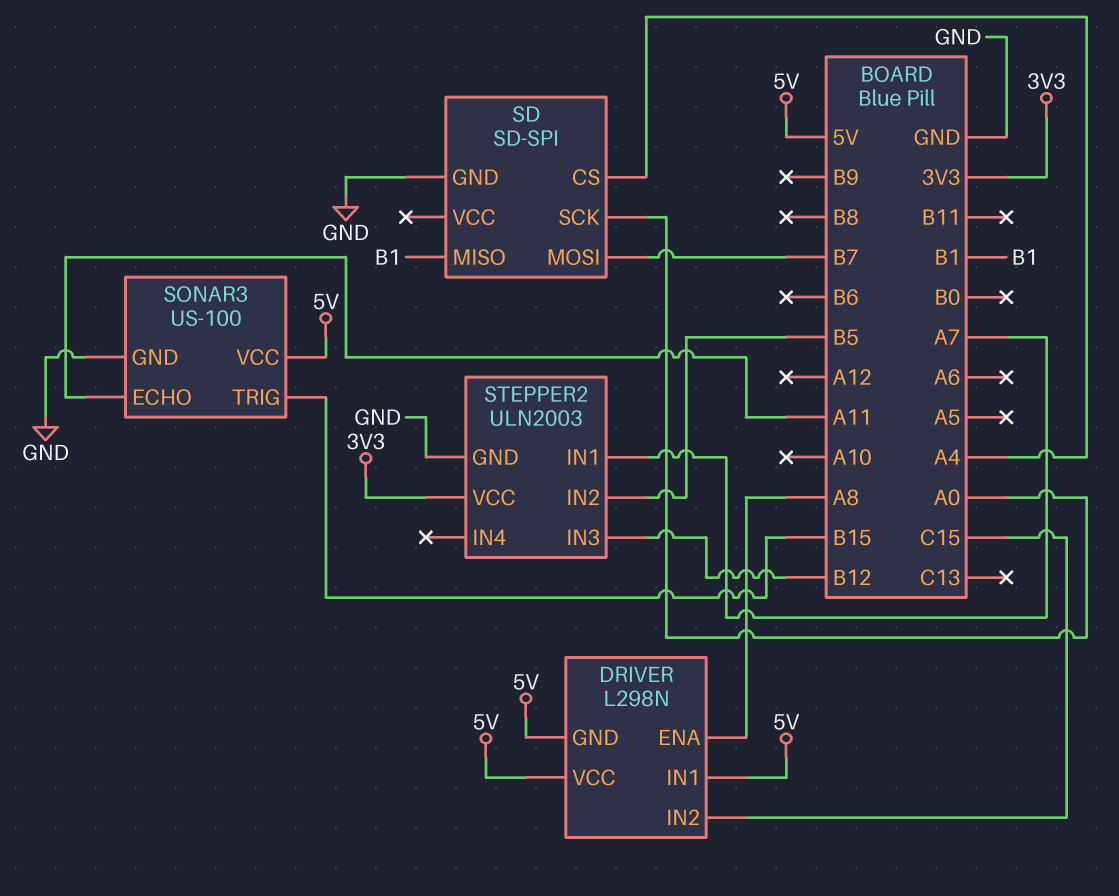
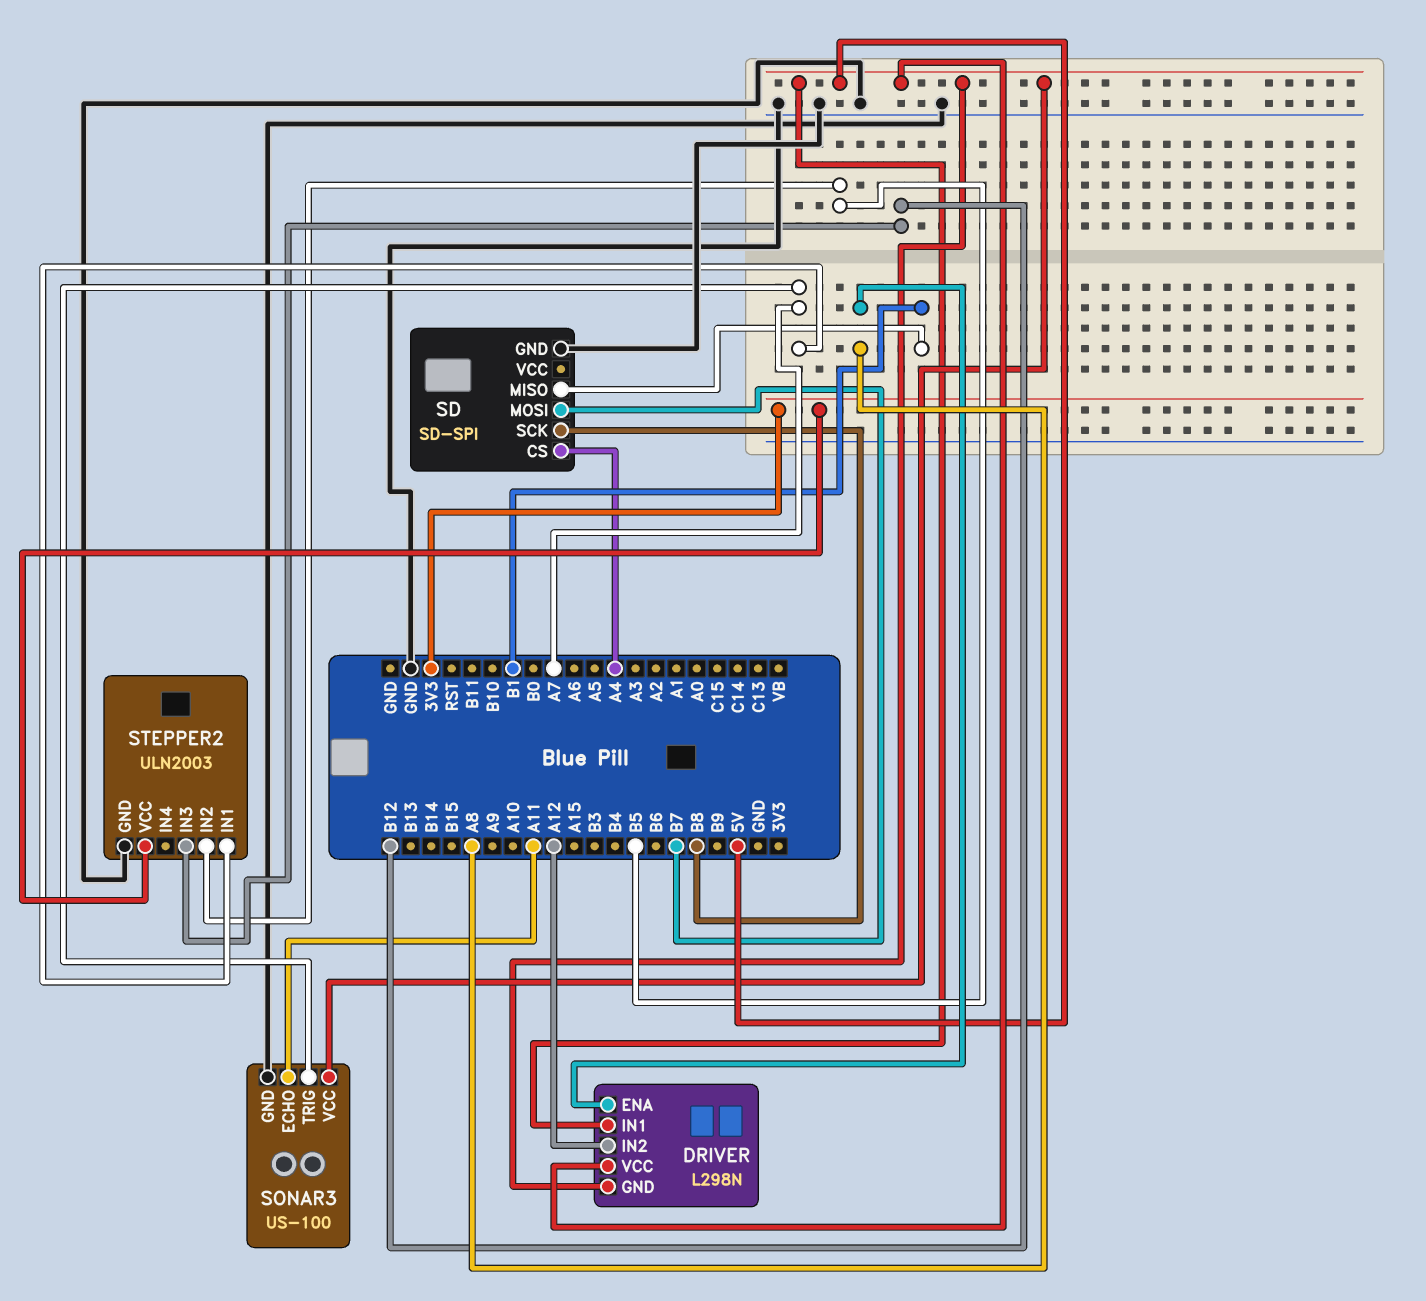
DRIVER pin IN2: C15 -> A12
SD pin SCK: A0 -> B8
SONAR3 pin TRIG: B15 -> A7

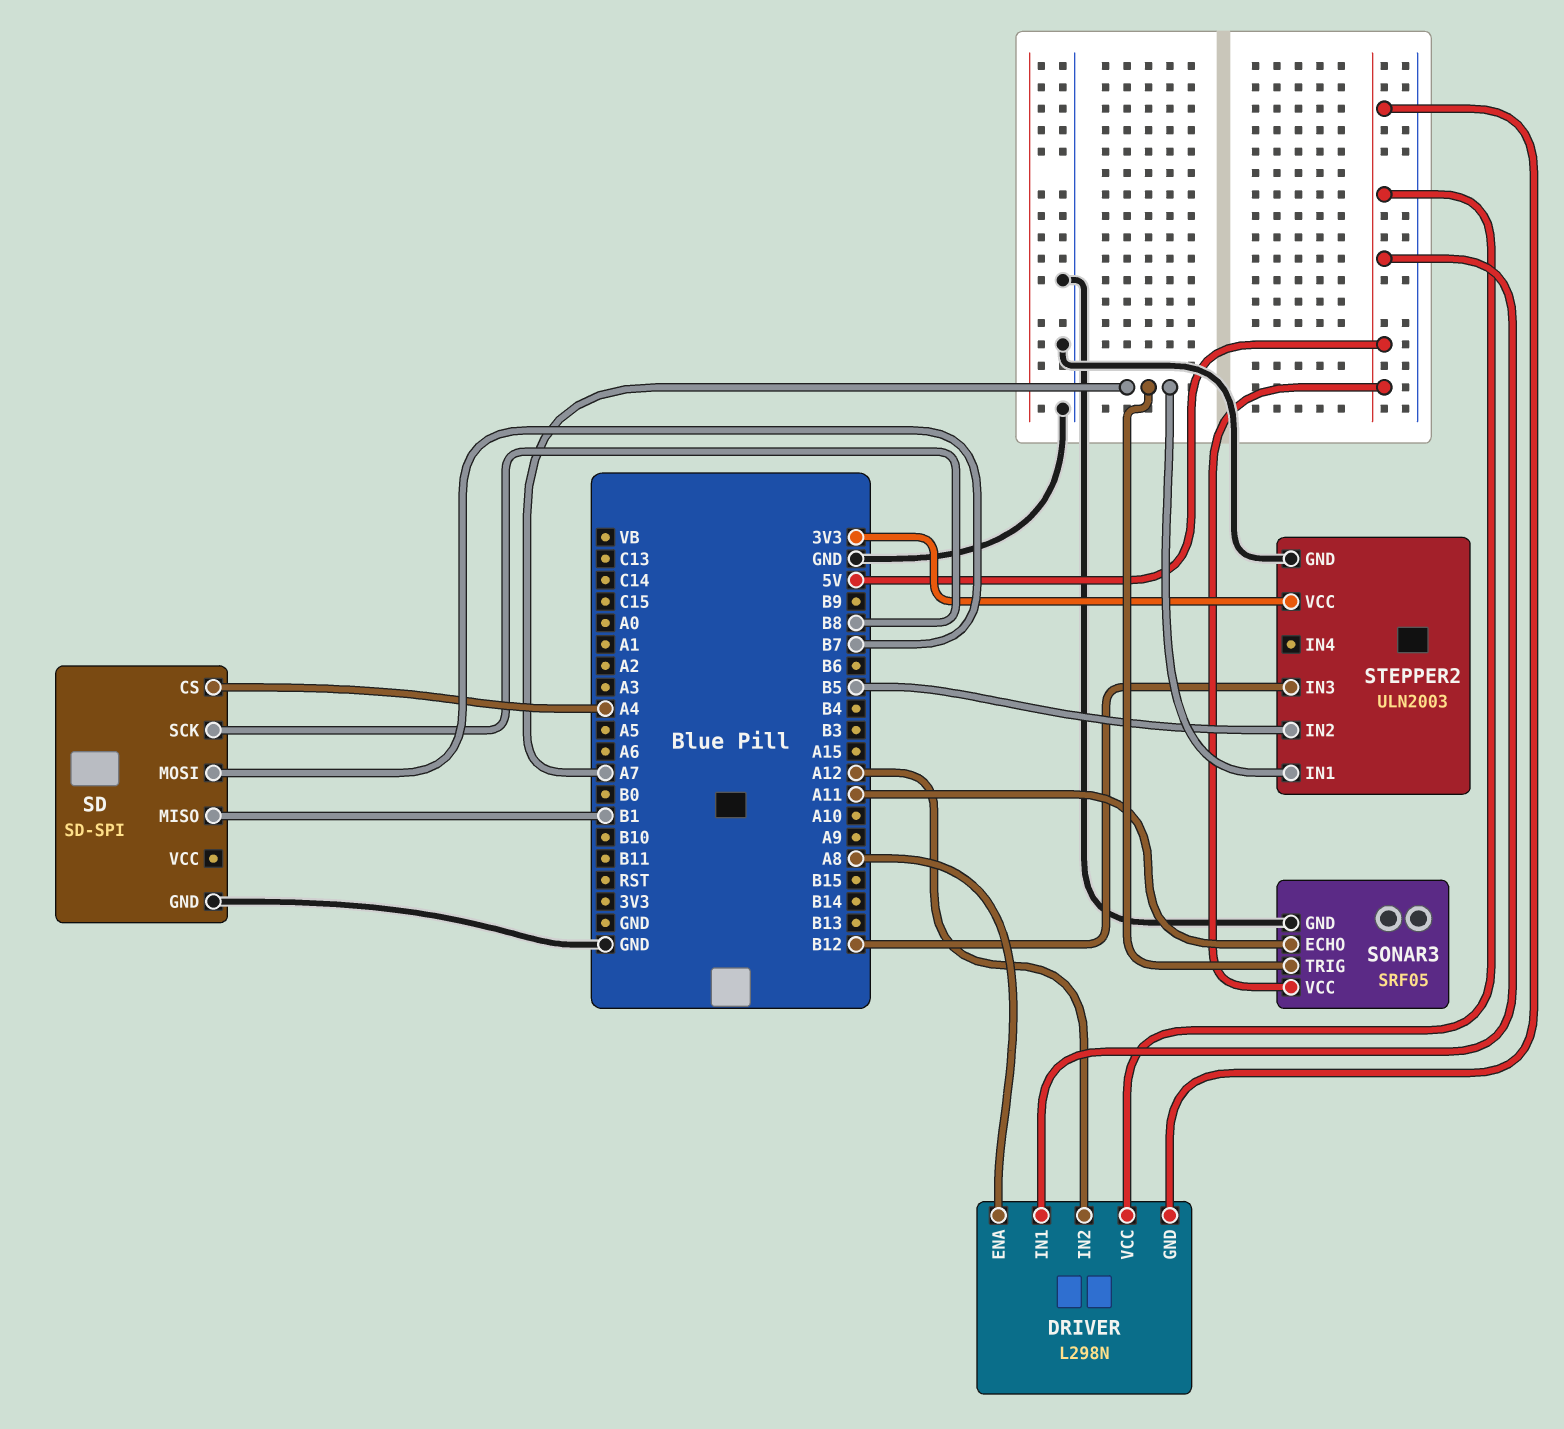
SONAR3: US-100 -> SRF05

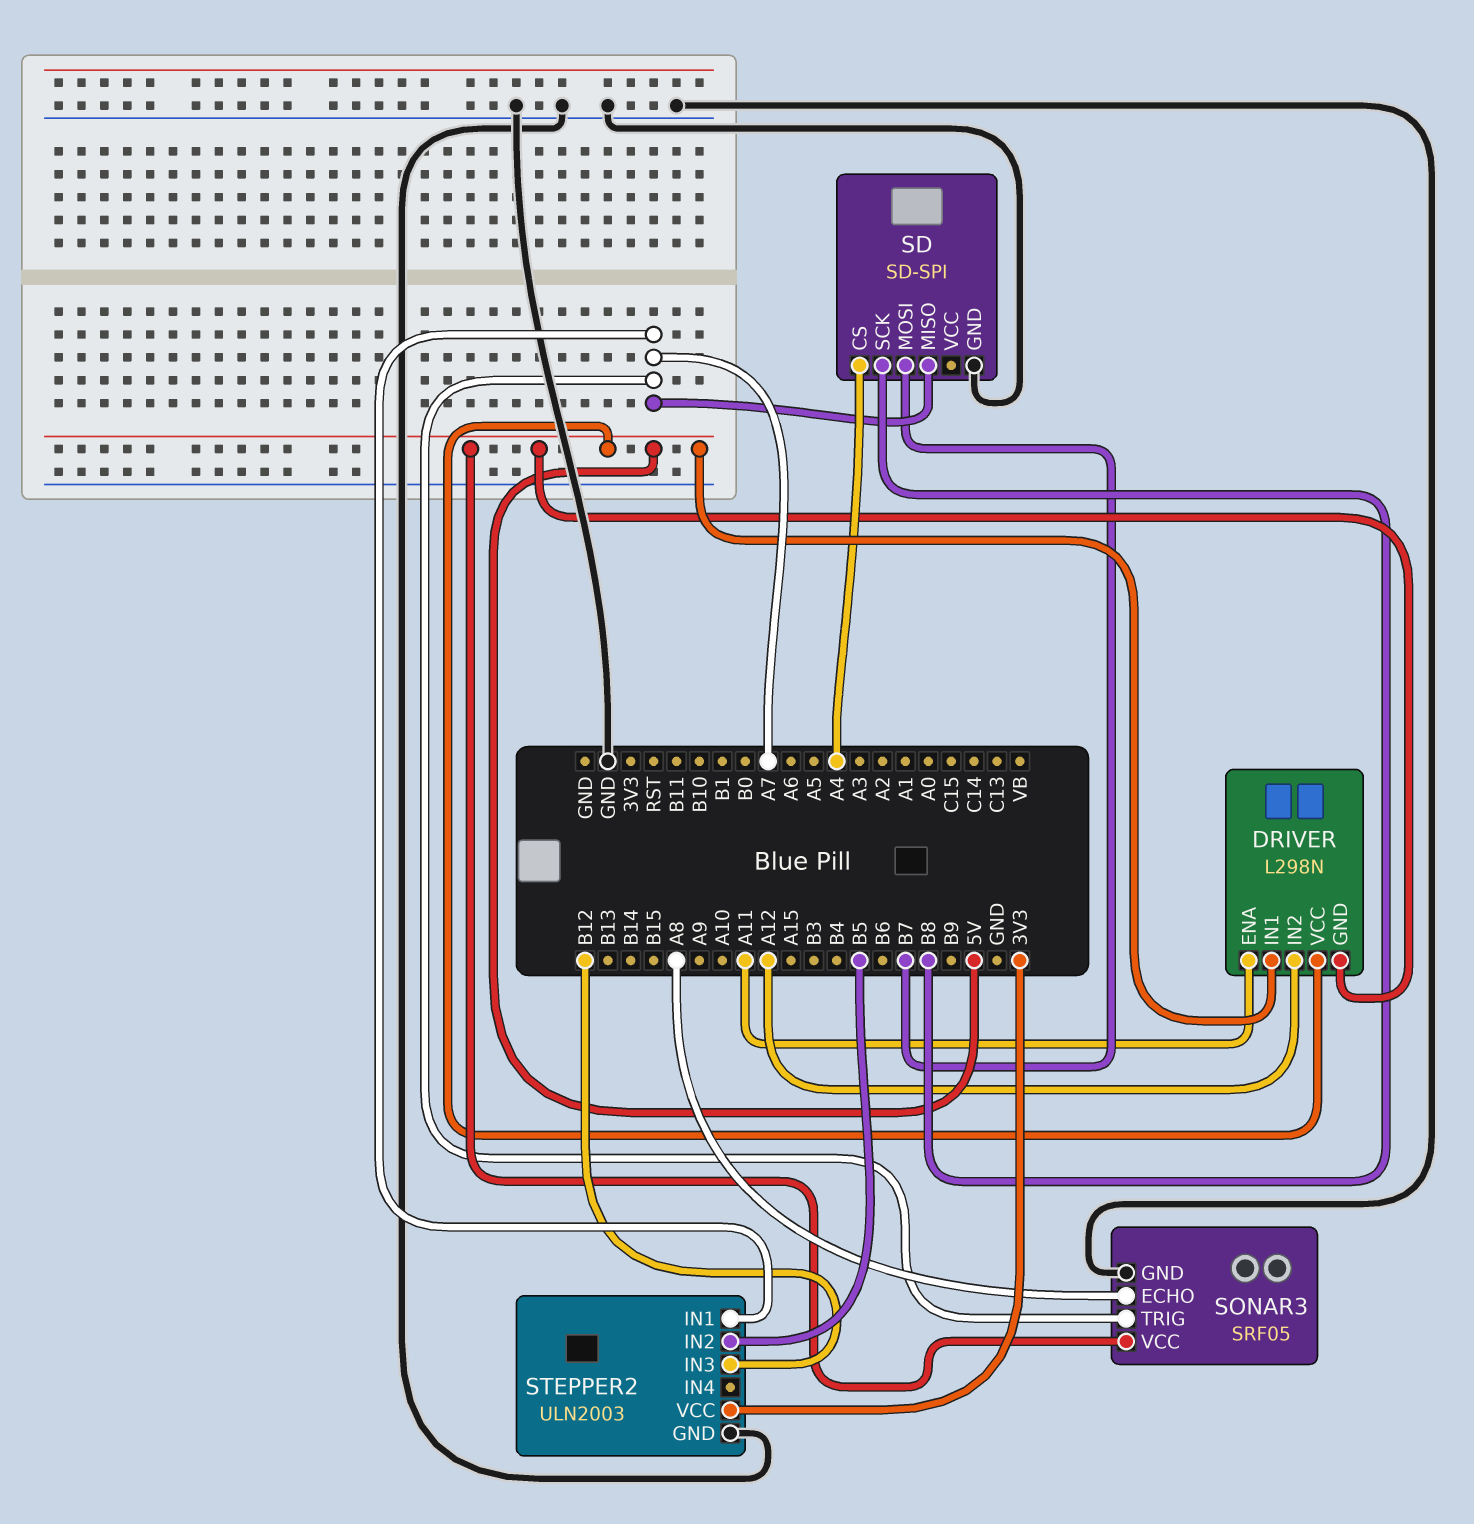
DRIVER pin ENA: A8 -> A11
SD pin MISO: B1 -> A7
SONAR3 pin ECHO: A11 -> A8

